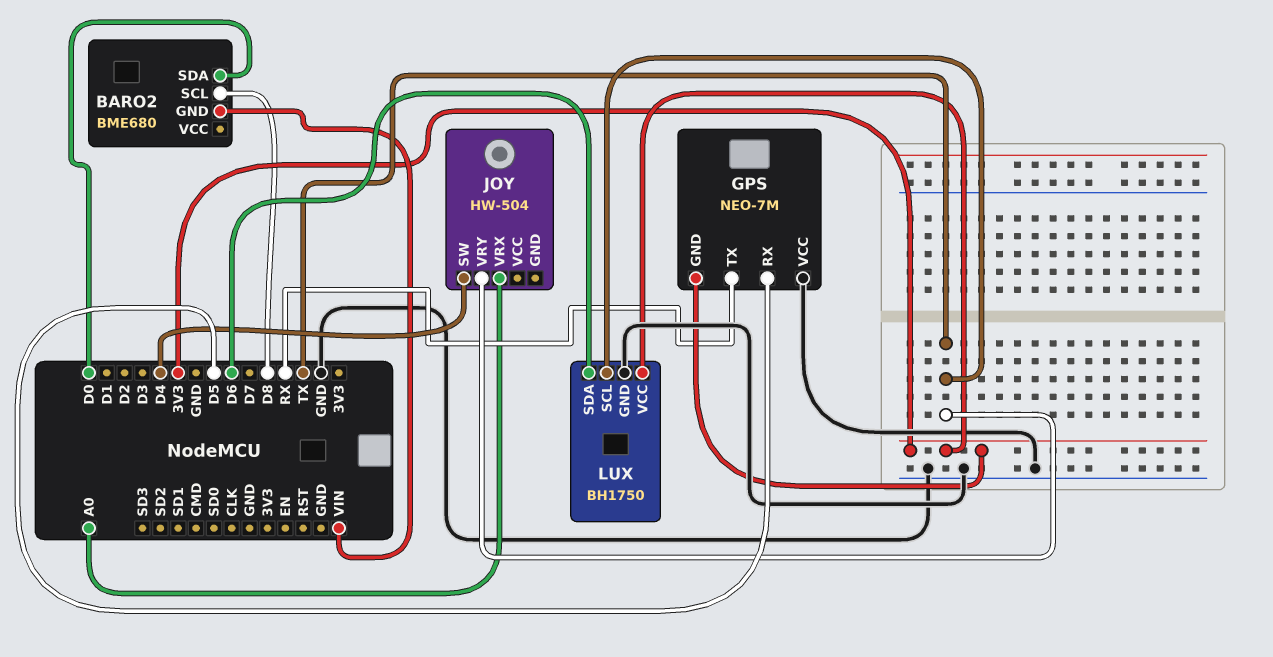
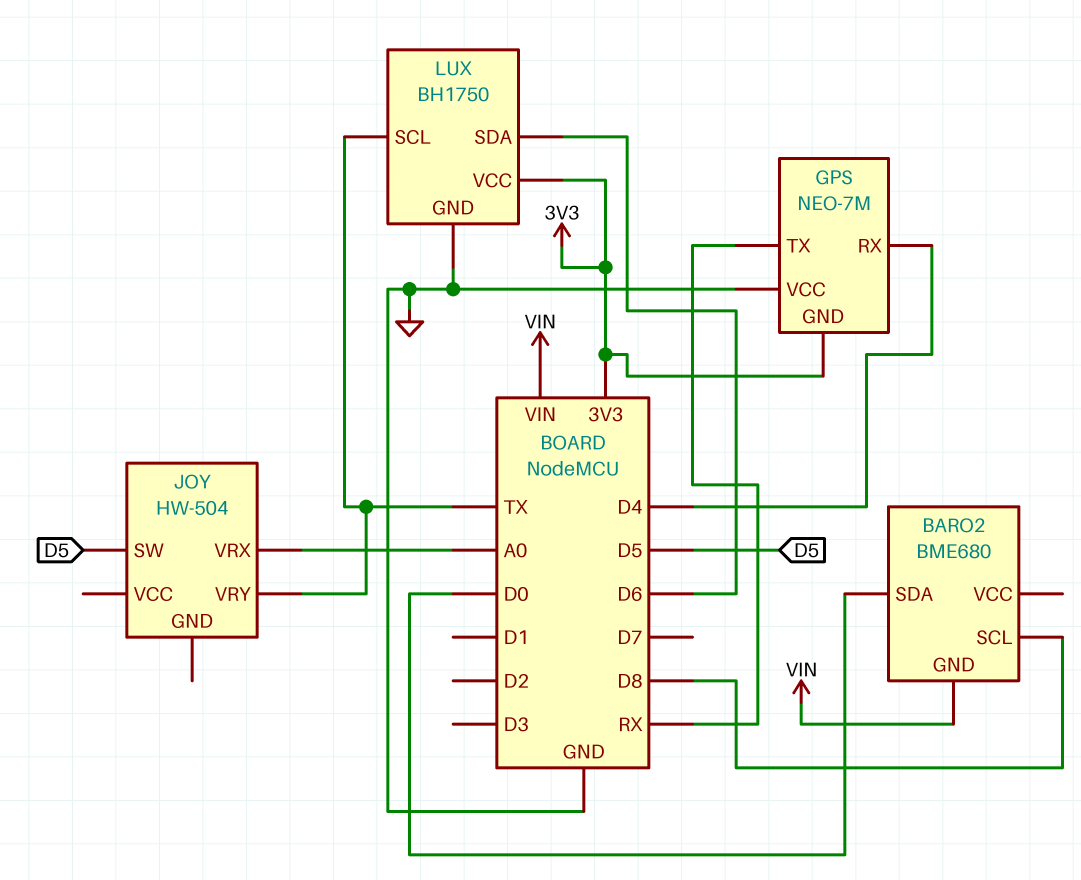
GPS pin RX: D5 -> D4
JOY pin SW: D4 -> D5

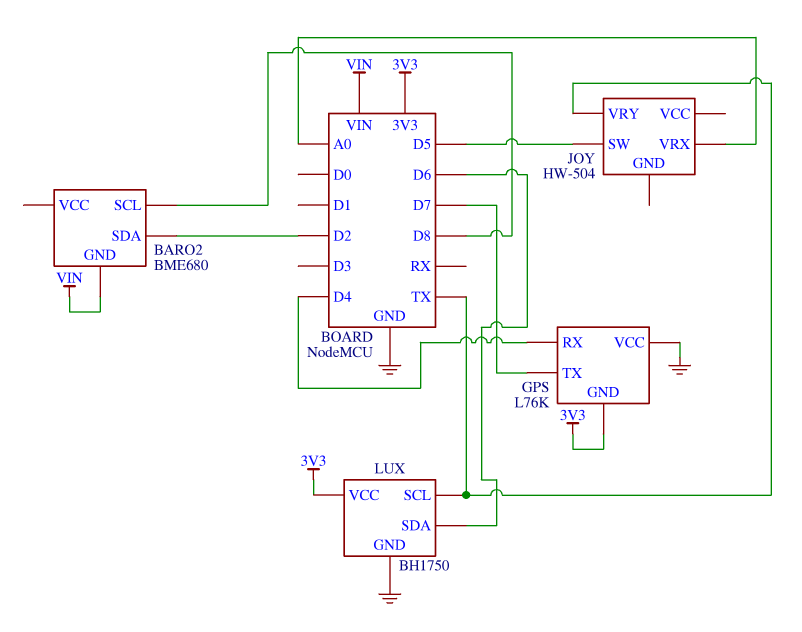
BARO2 pin SDA: D0 -> D2
GPS: NEO-7M -> L76K
GPS pin TX: RX -> D7

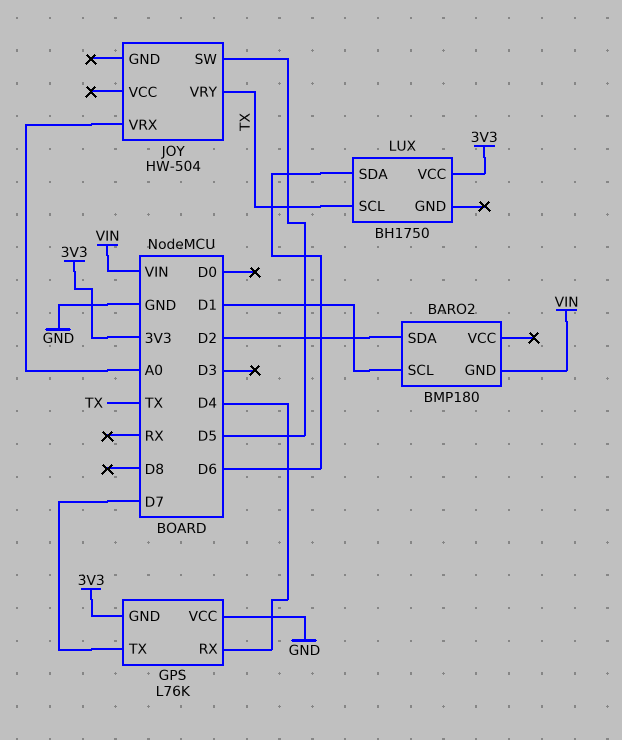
BARO2: BME680 -> BMP180
BARO2 pin SCL: D8 -> D1
LUX pin GND: GND -> none

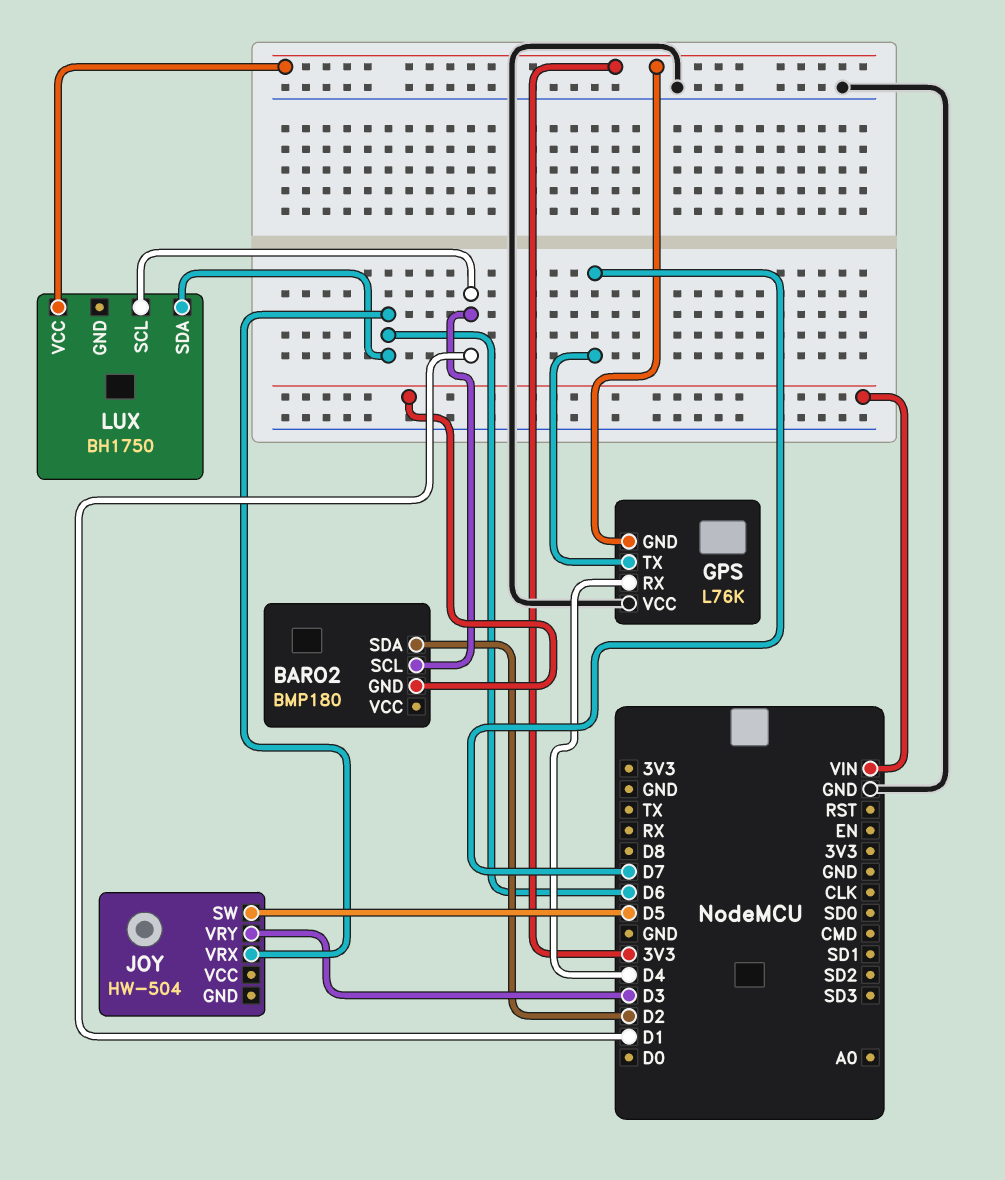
JOY pin VRX: A0 -> D6
JOY pin VRY: TX -> D3
LUX pin SCL: TX -> D1

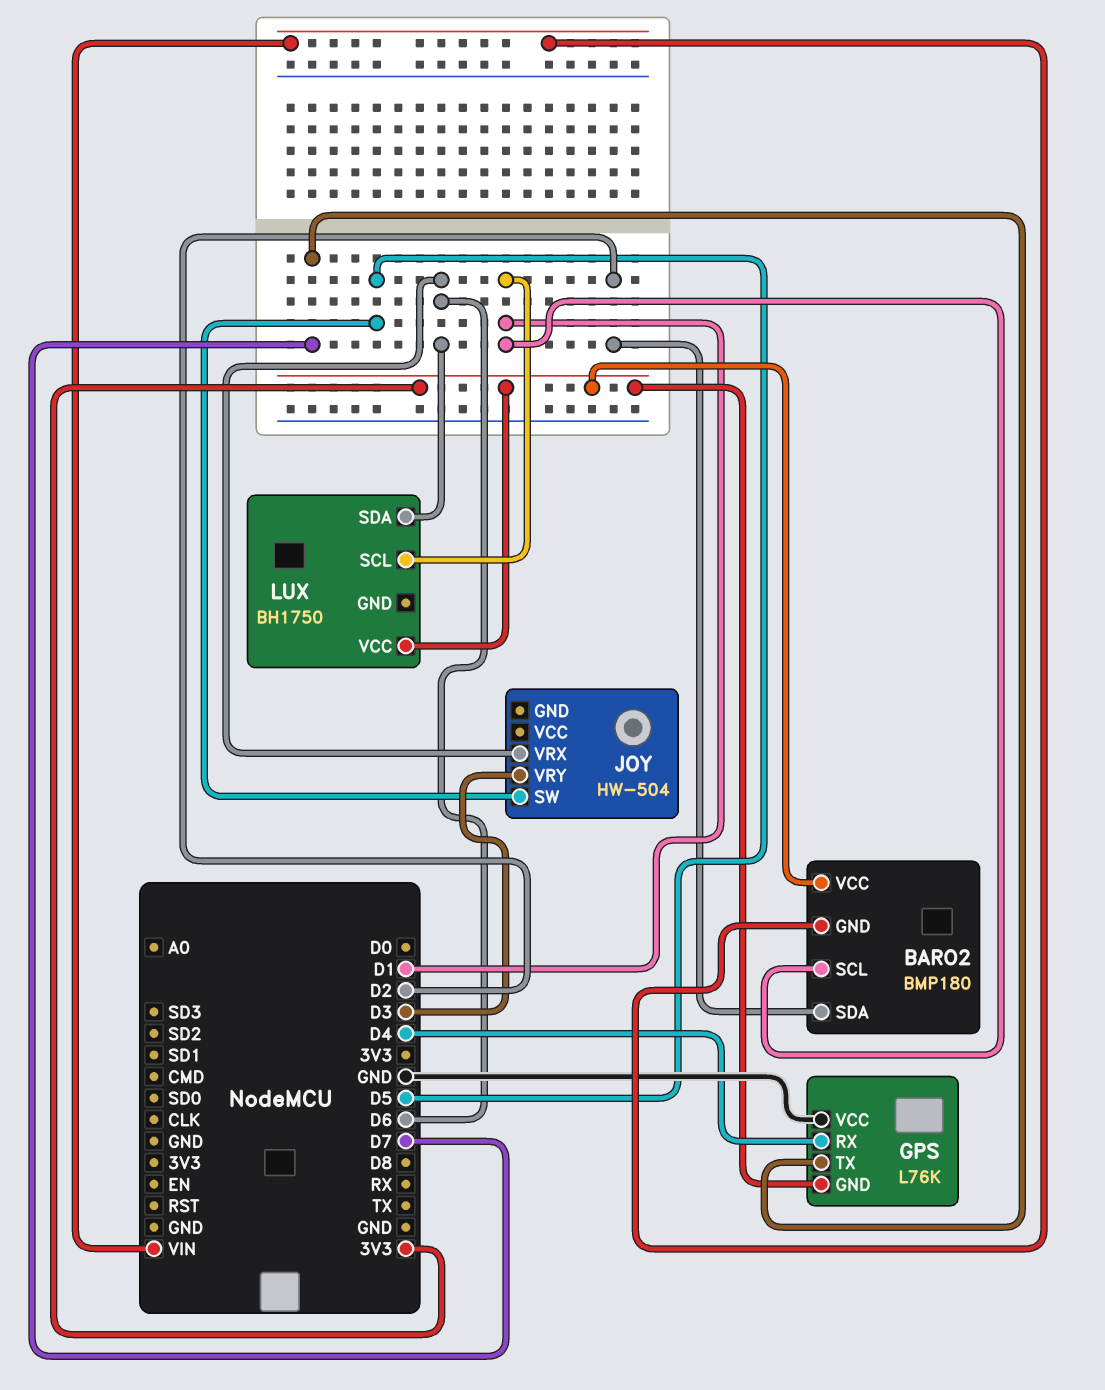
BARO2 pin VCC: none -> 3V3

